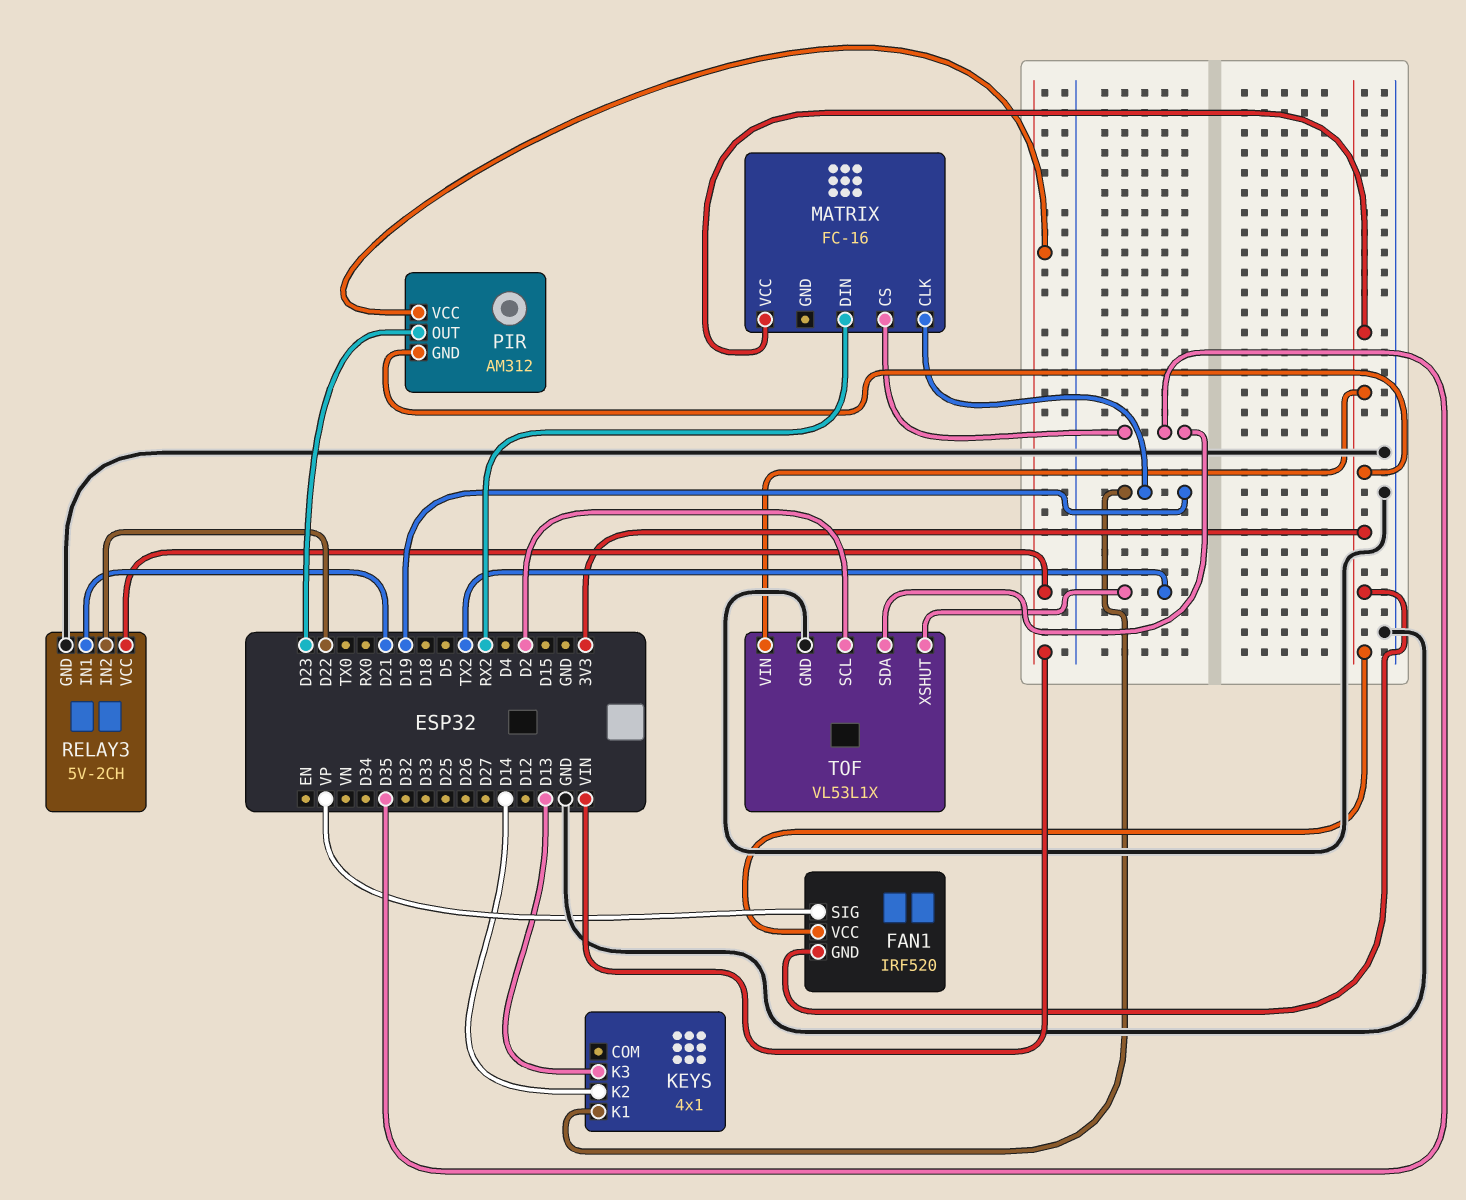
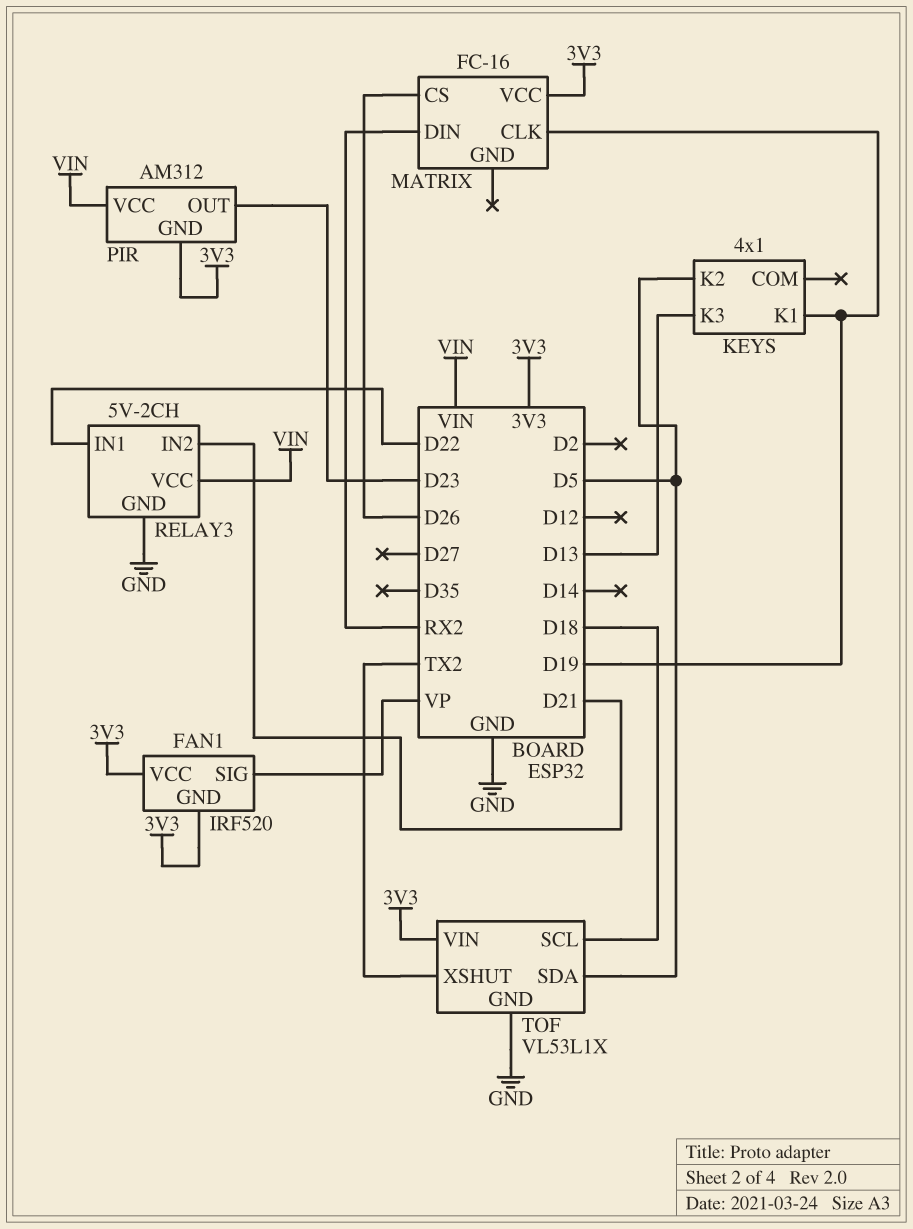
KEYS pin K2: D14 -> D5
MATRIX pin CS: D35 -> D26
RELAY3 pin IN1: D21 -> D22
RELAY3 pin IN2: D22 -> D21
TOF pin SCL: D2 -> D18
TOF pin SDA: D35 -> D5

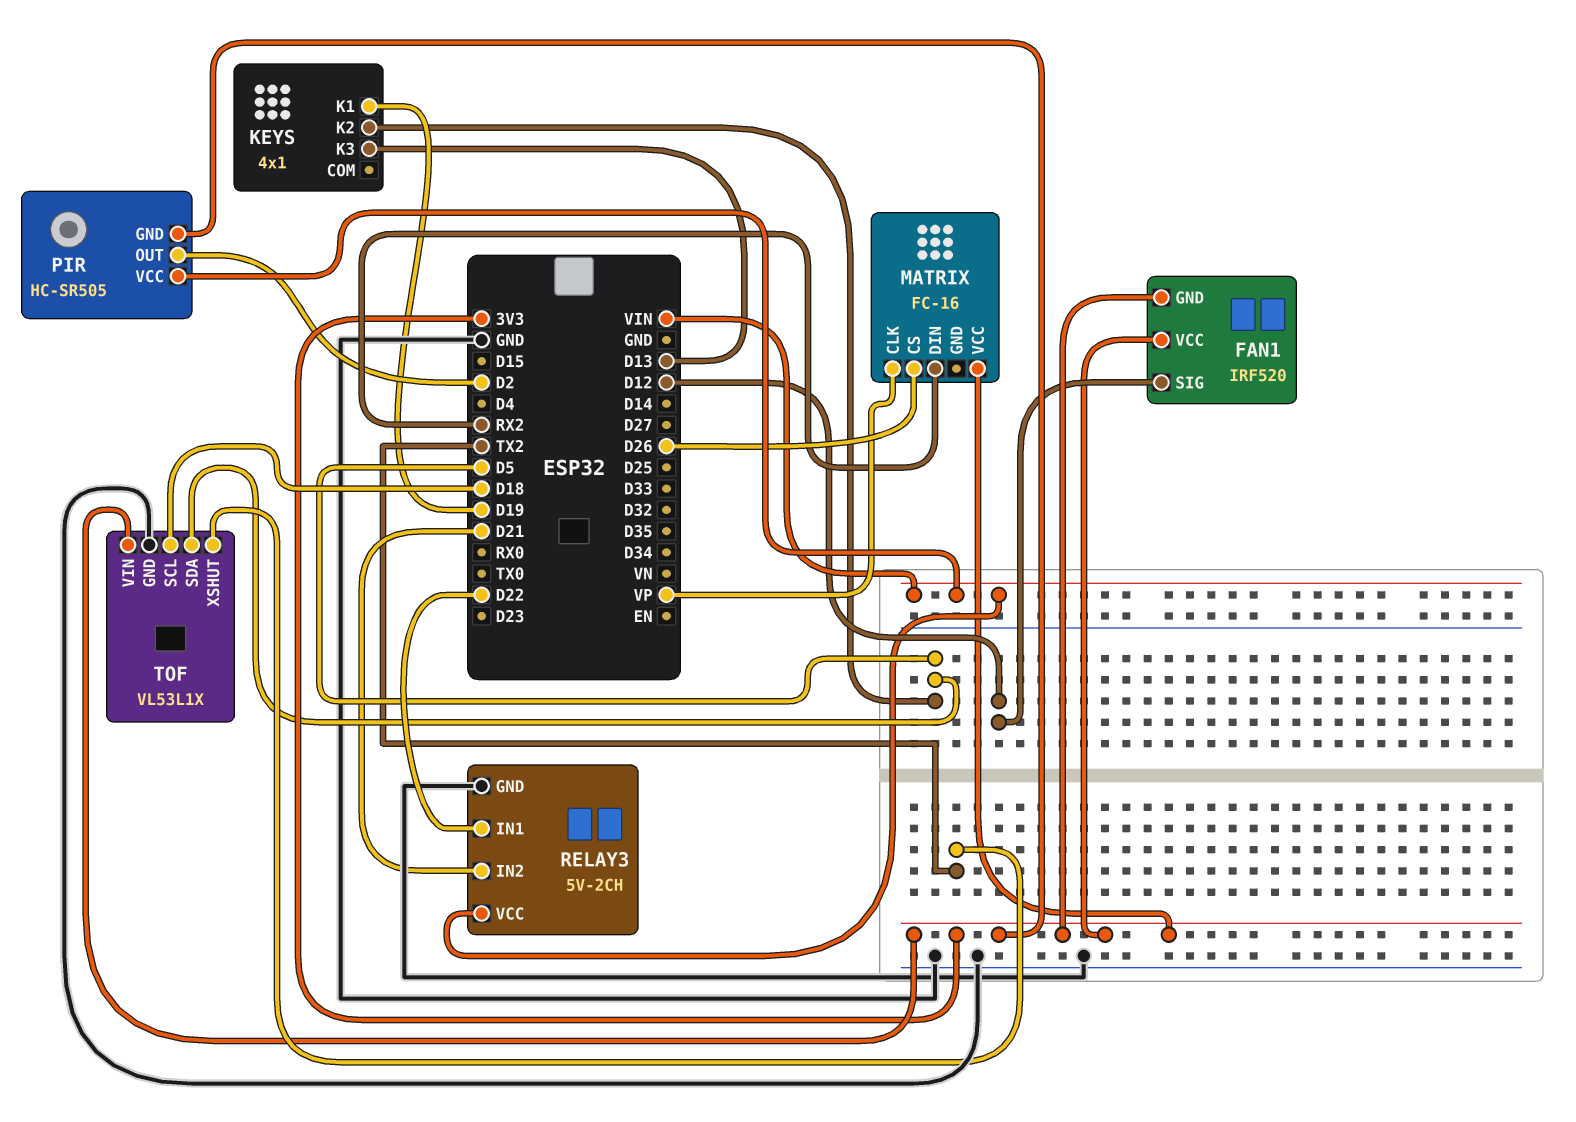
FAN1 pin SIG: VP -> D12
MATRIX pin CLK: D19 -> VP
PIR: AM312 -> HC-SR505
PIR pin OUT: D23 -> D2

